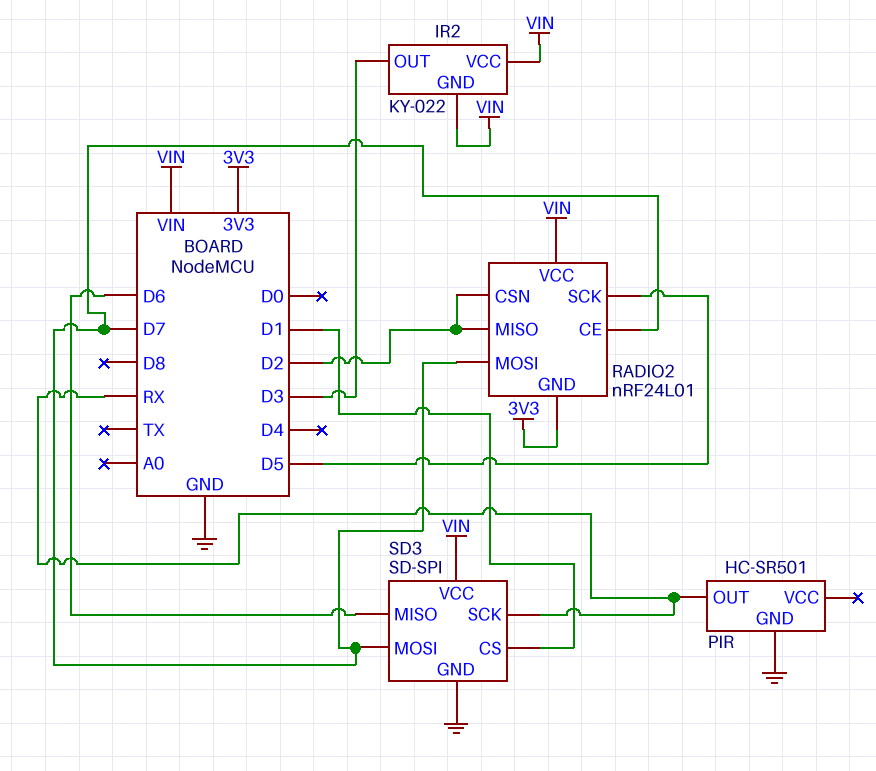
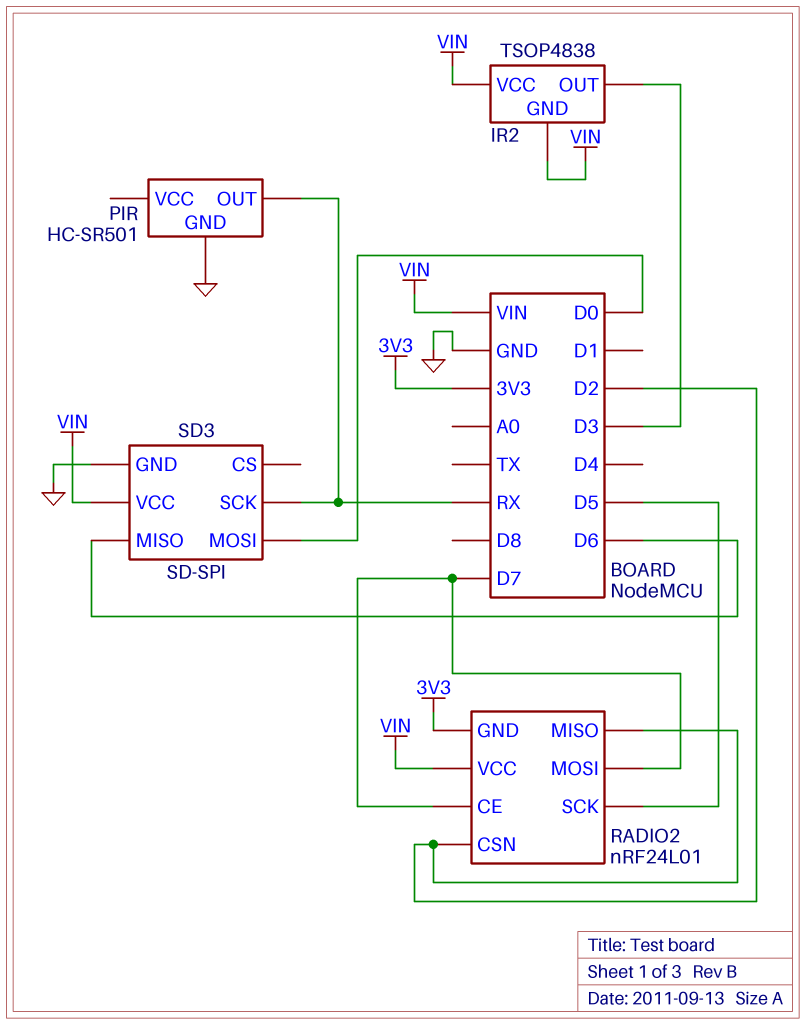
IR2: KY-022 -> TSOP4838
SD3 pin CS: D1 -> none
SD3 pin MOSI: D7 -> D0

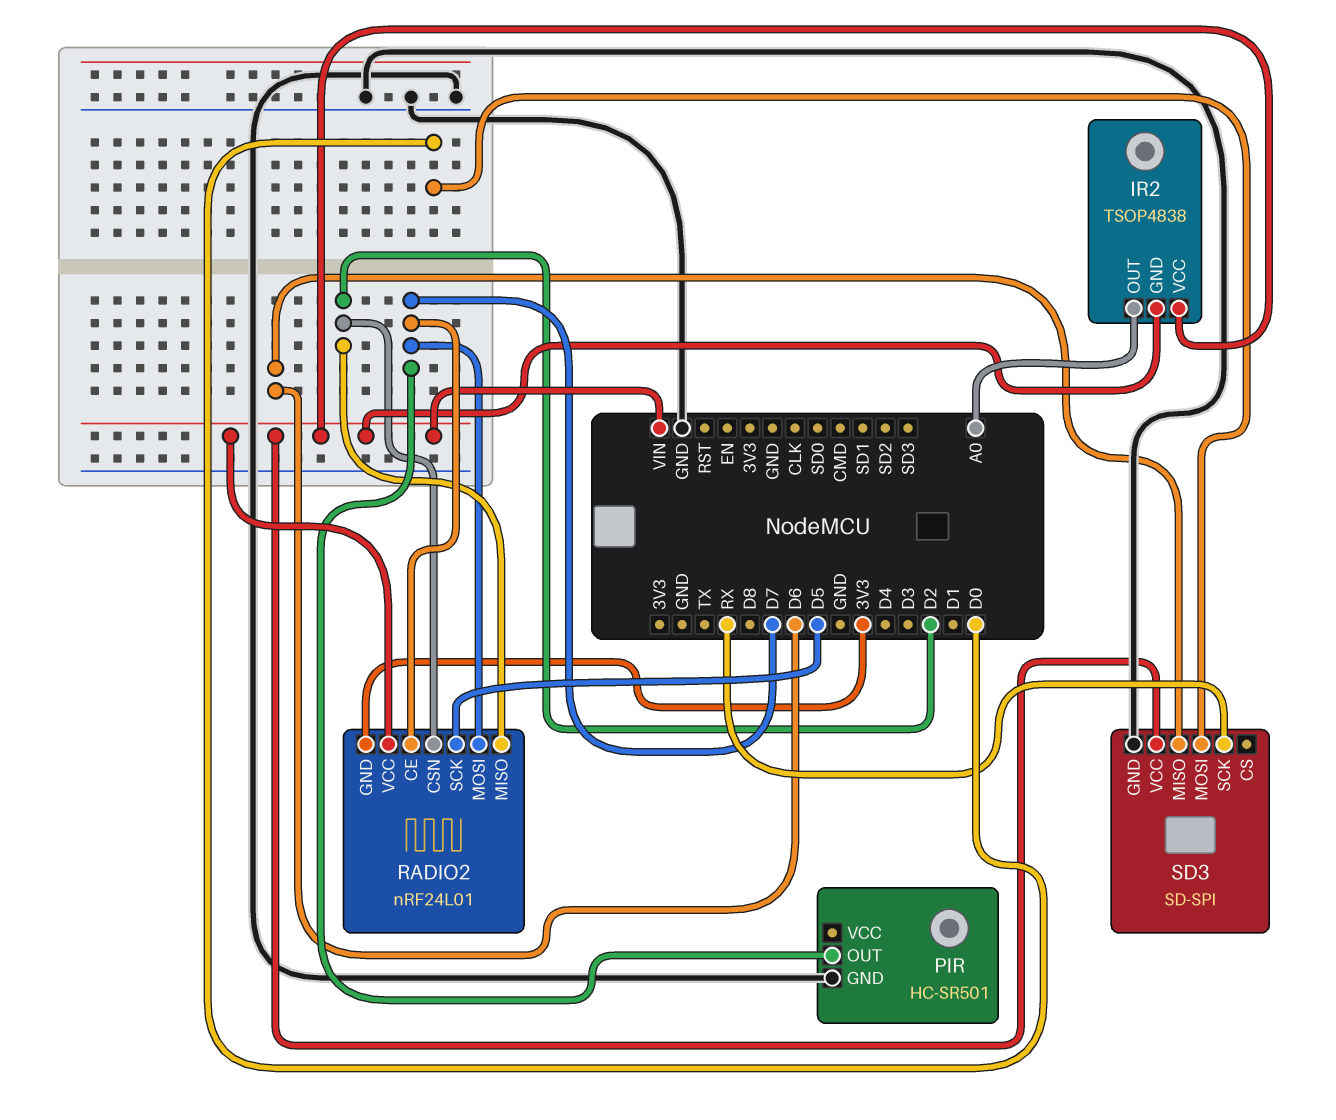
IR2 pin OUT: D3 -> A0
PIR pin OUT: RX -> D7

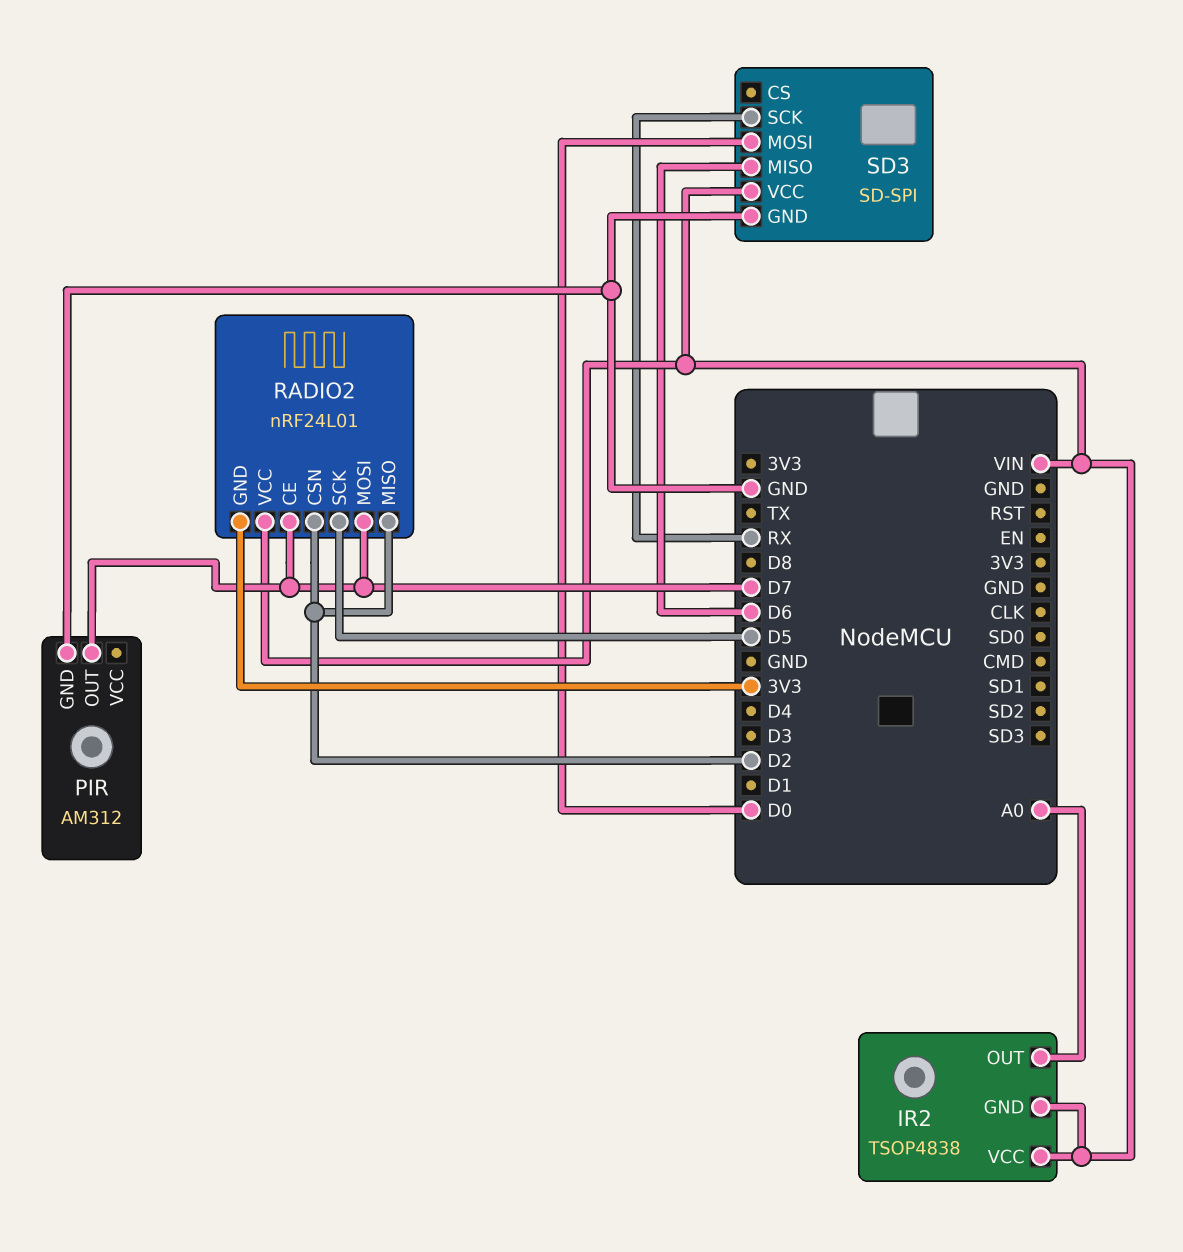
PIR: HC-SR501 -> AM312

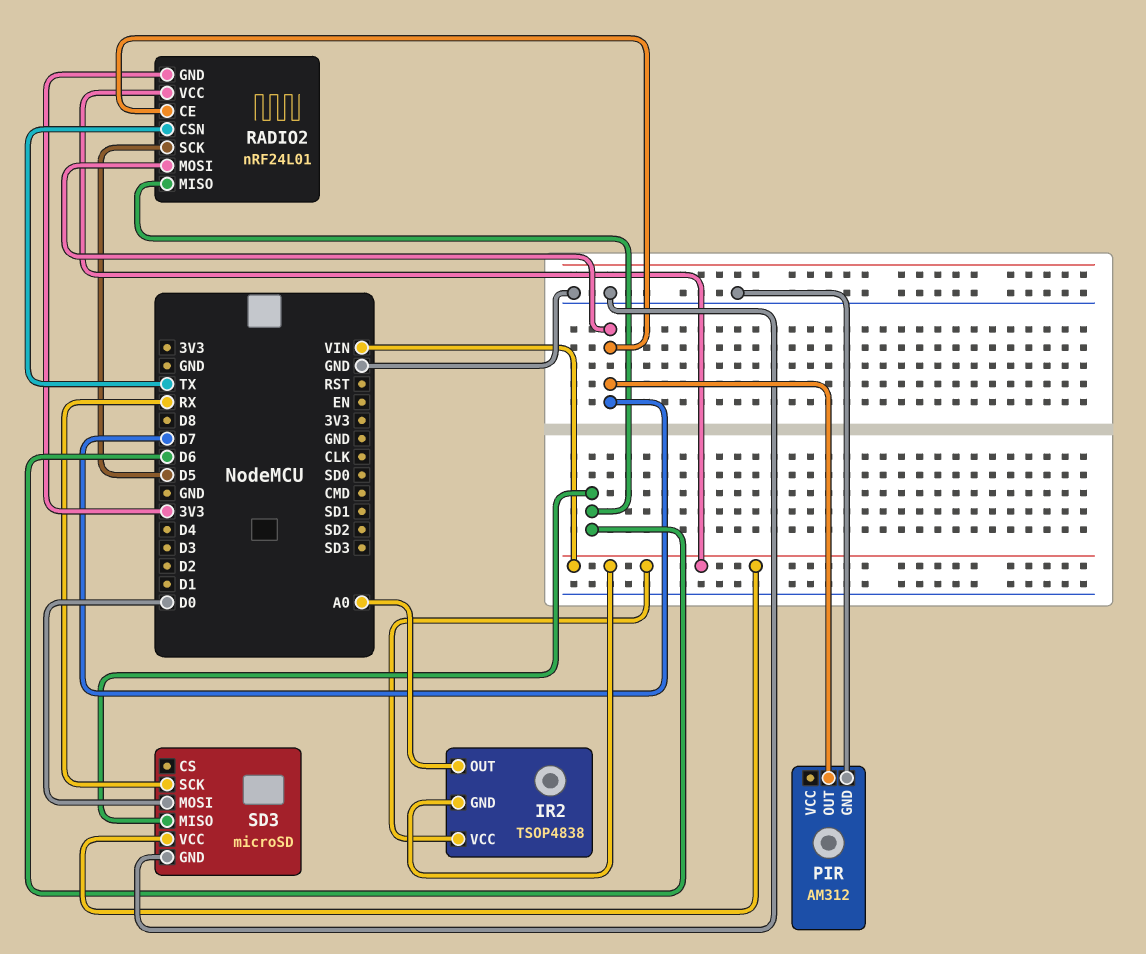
RADIO2 pin CSN: D2 -> TX
RADIO2 pin MISO: D2 -> D6
SD3: SD-SPI -> microSD

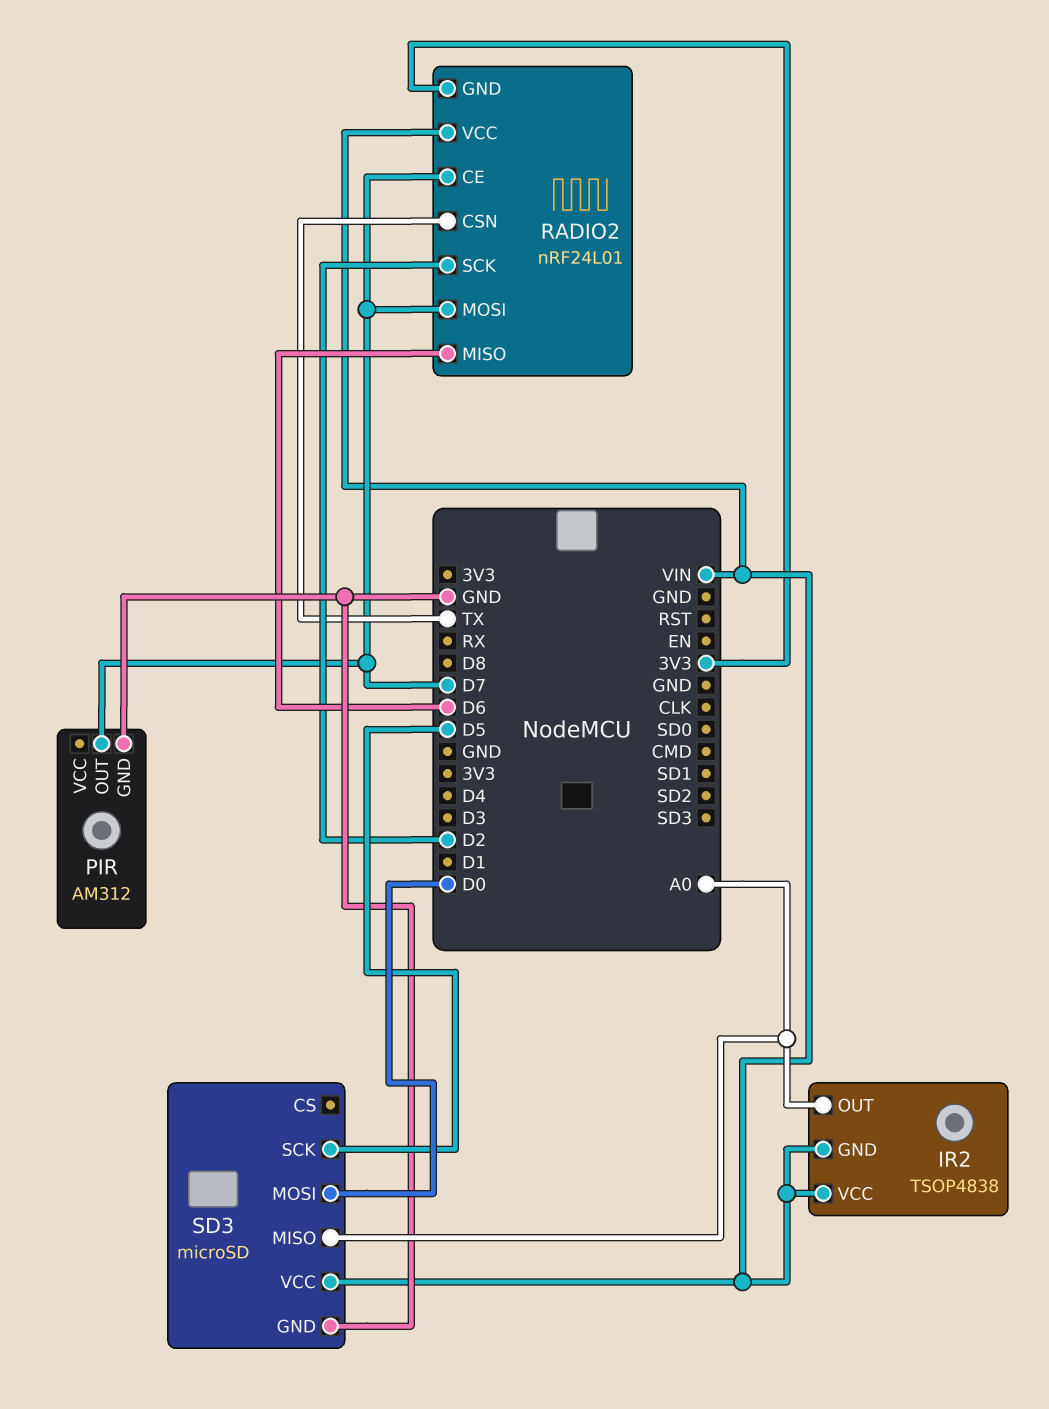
RADIO2 pin SCK: D5 -> D2
SD3 pin MISO: D6 -> A0
SD3 pin SCK: RX -> D5

